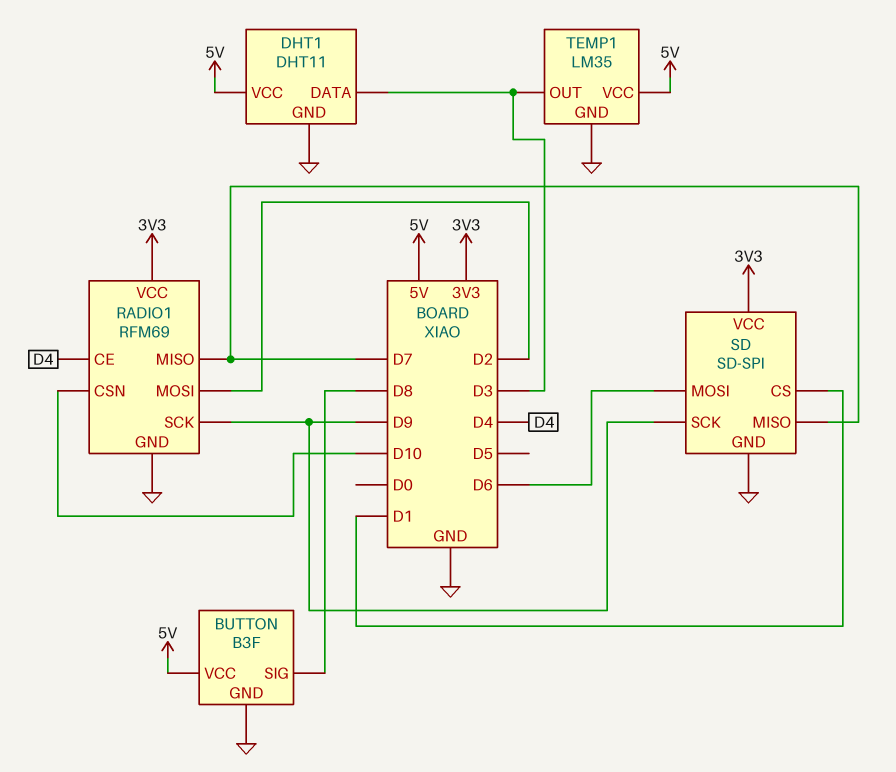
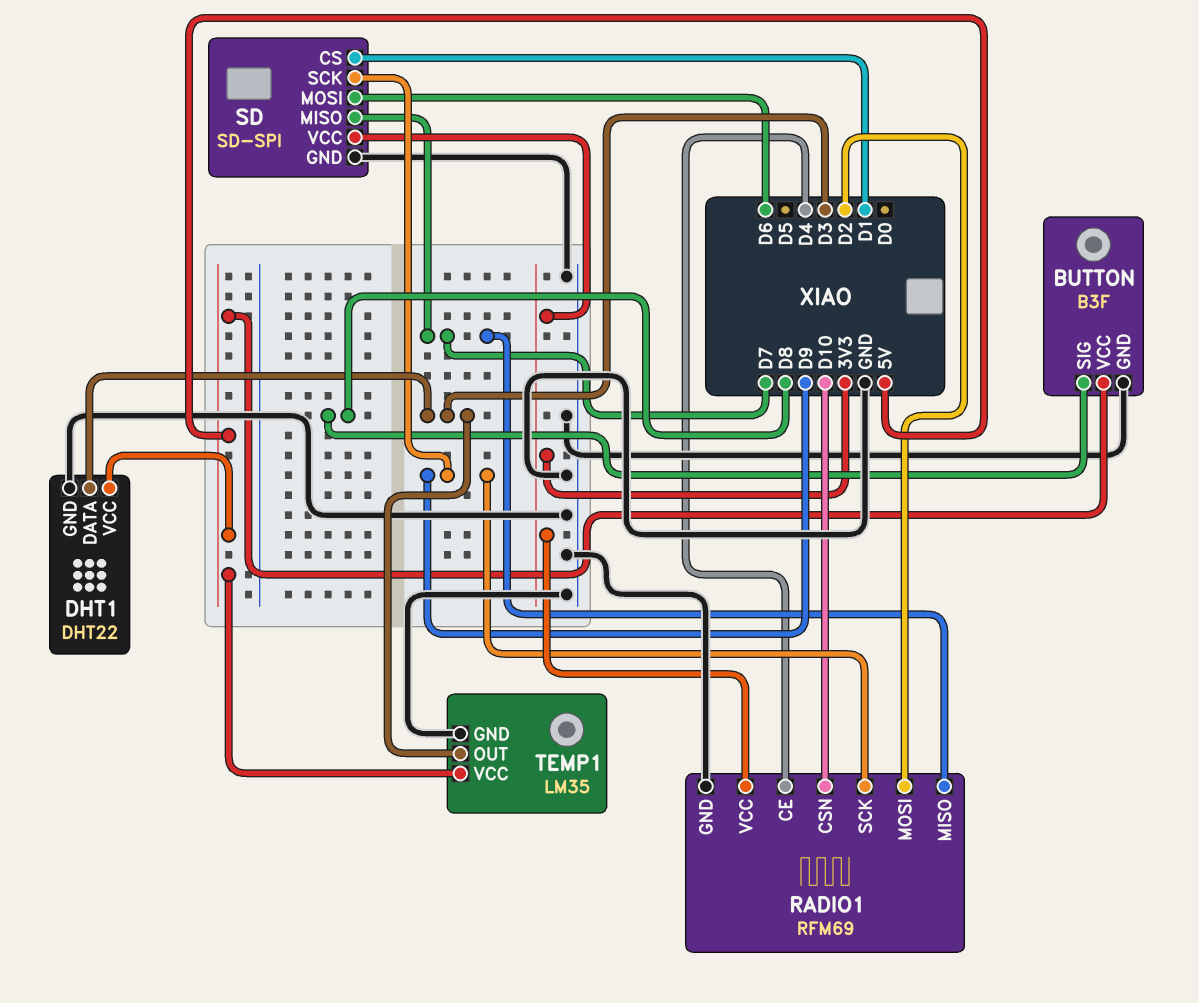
DHT1: DHT11 -> DHT22

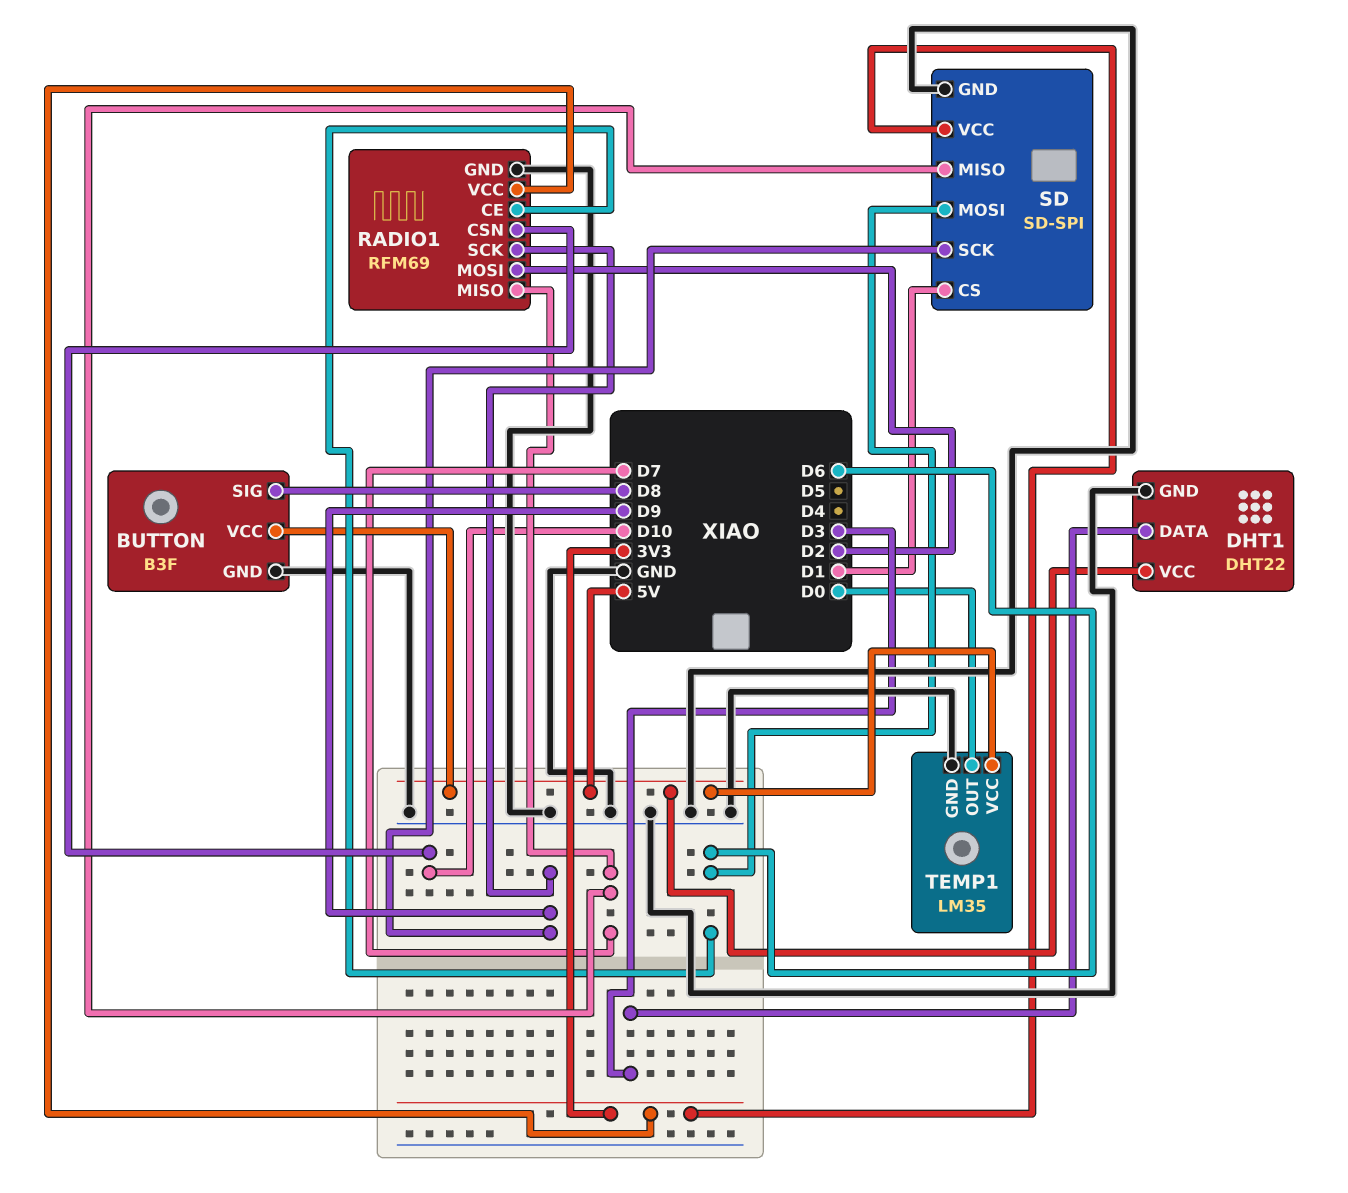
RADIO1 pin CE: D4 -> D6
TEMP1 pin OUT: D3 -> D0

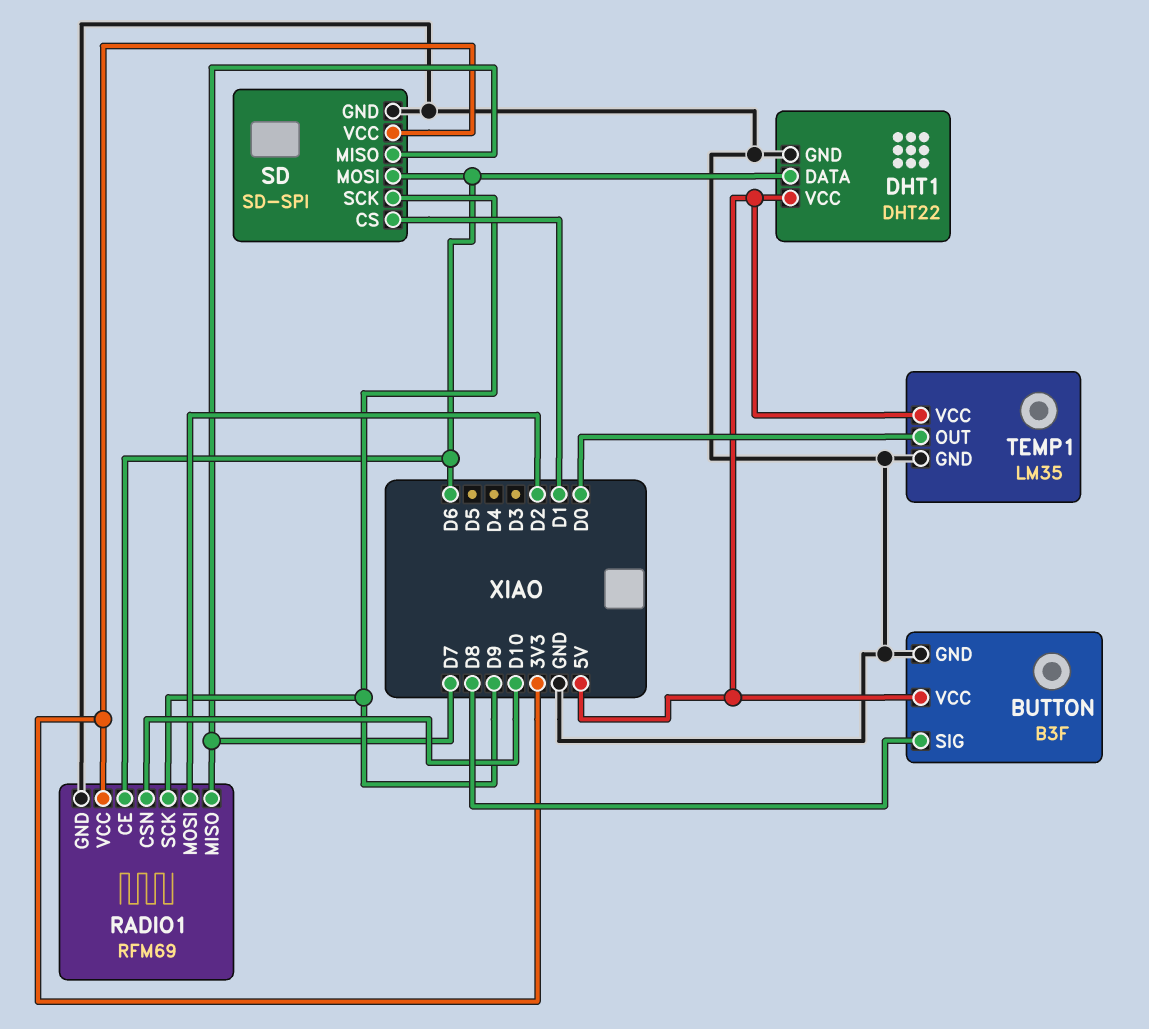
DHT1 pin DATA: D3 -> D6

